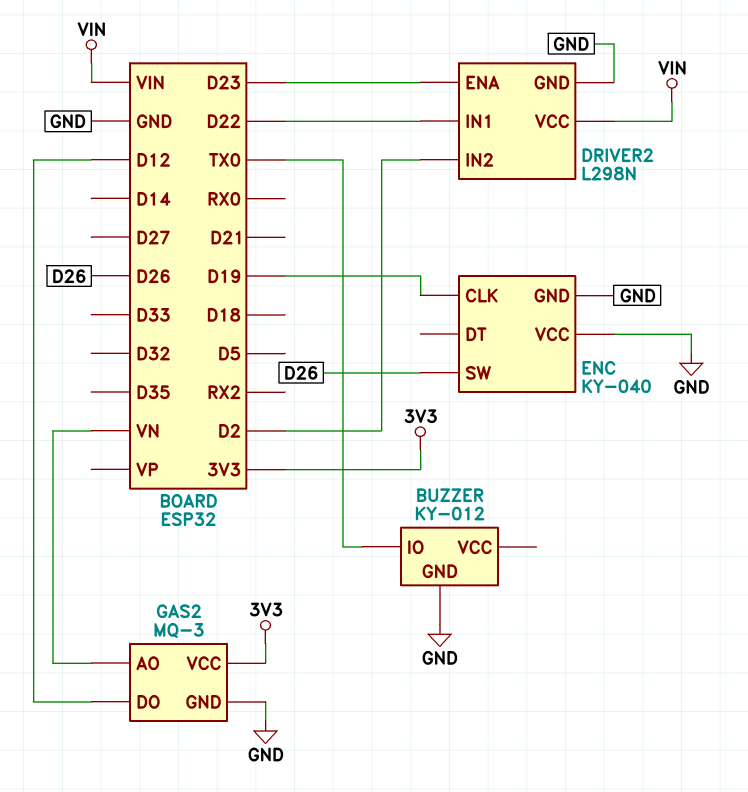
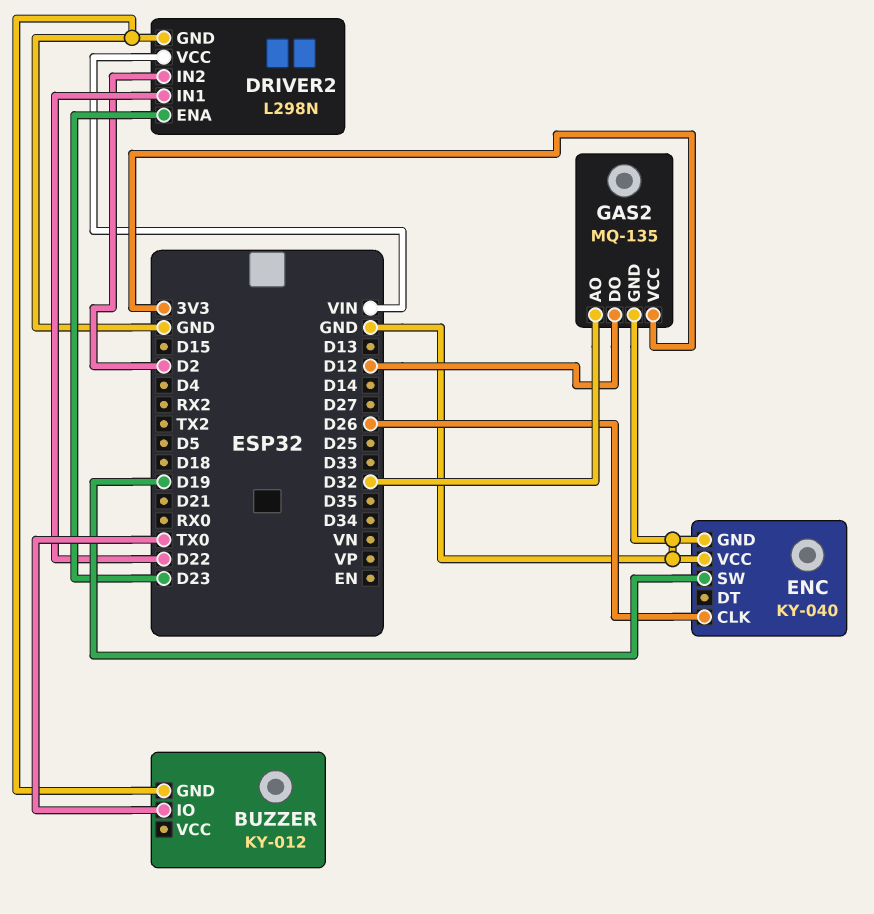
ENC pin CLK: D19 -> D26
ENC pin SW: D26 -> D19
GAS2: MQ-3 -> MQ-135
GAS2 pin AO: VN -> D32

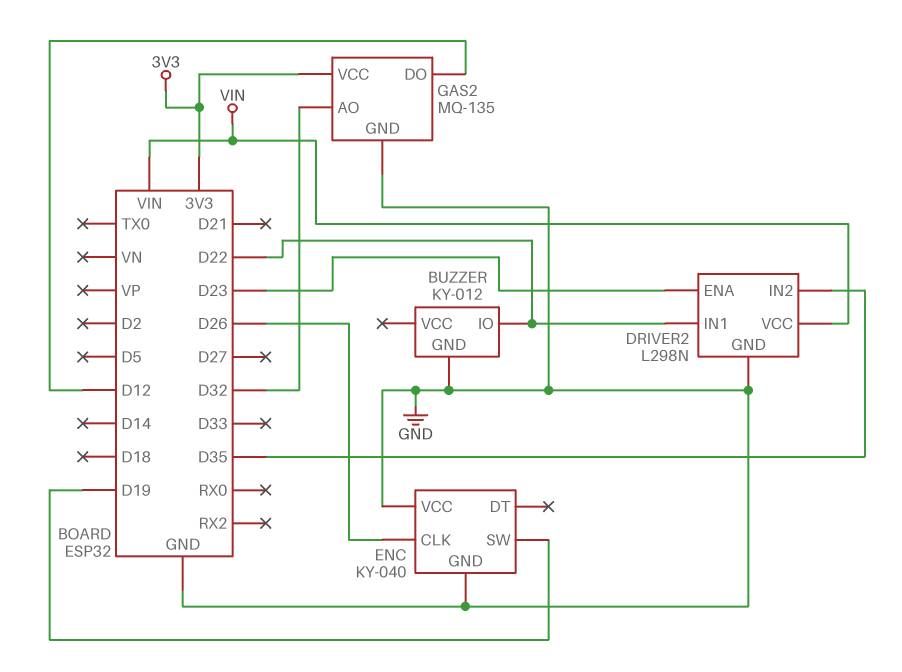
BUZZER pin IO: TX0 -> D22
DRIVER2 pin IN2: D2 -> D35

